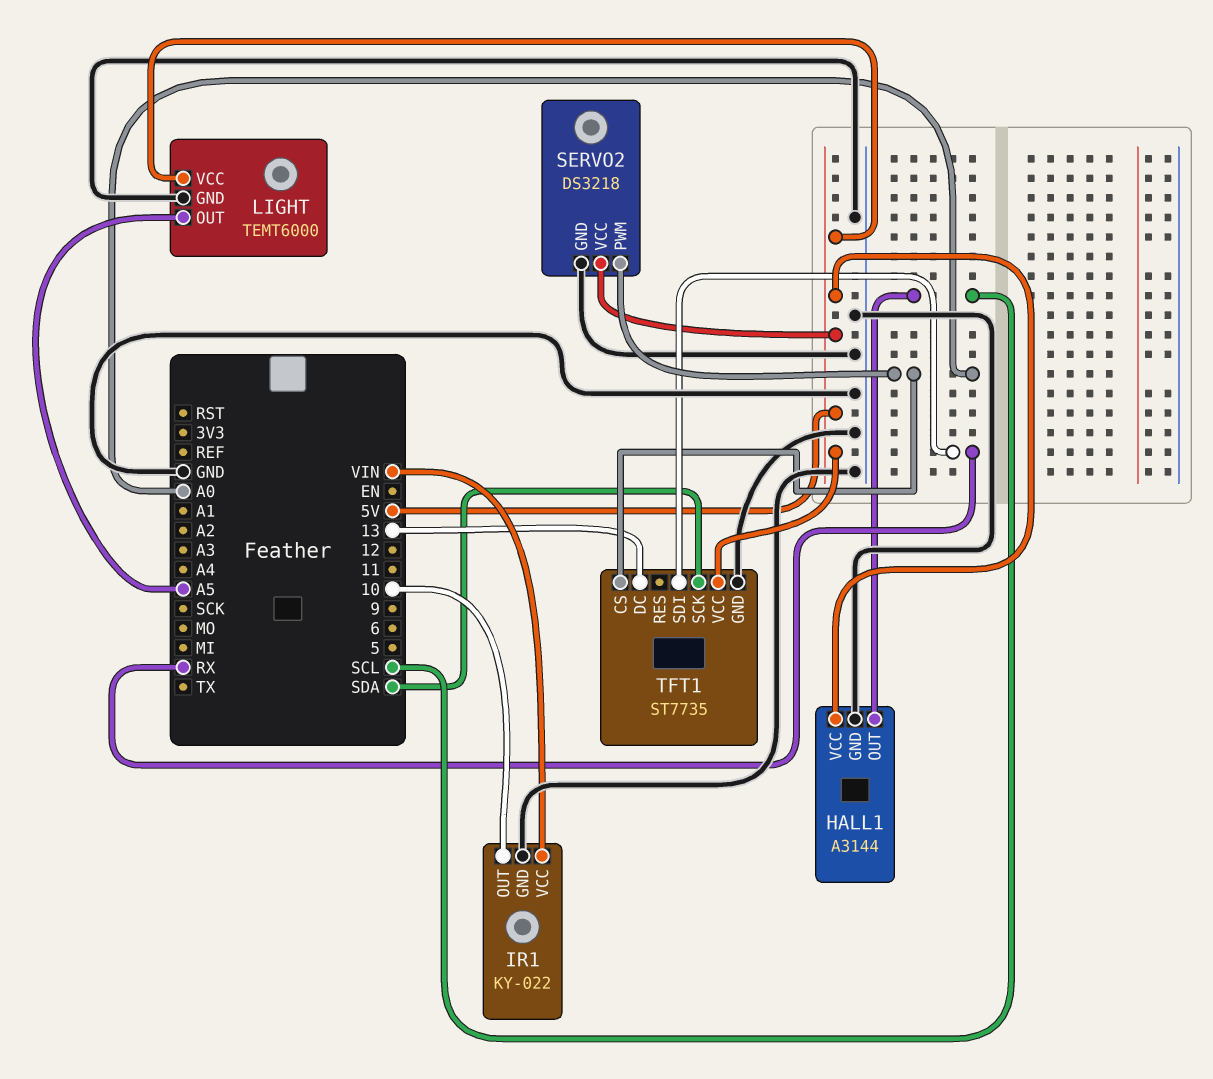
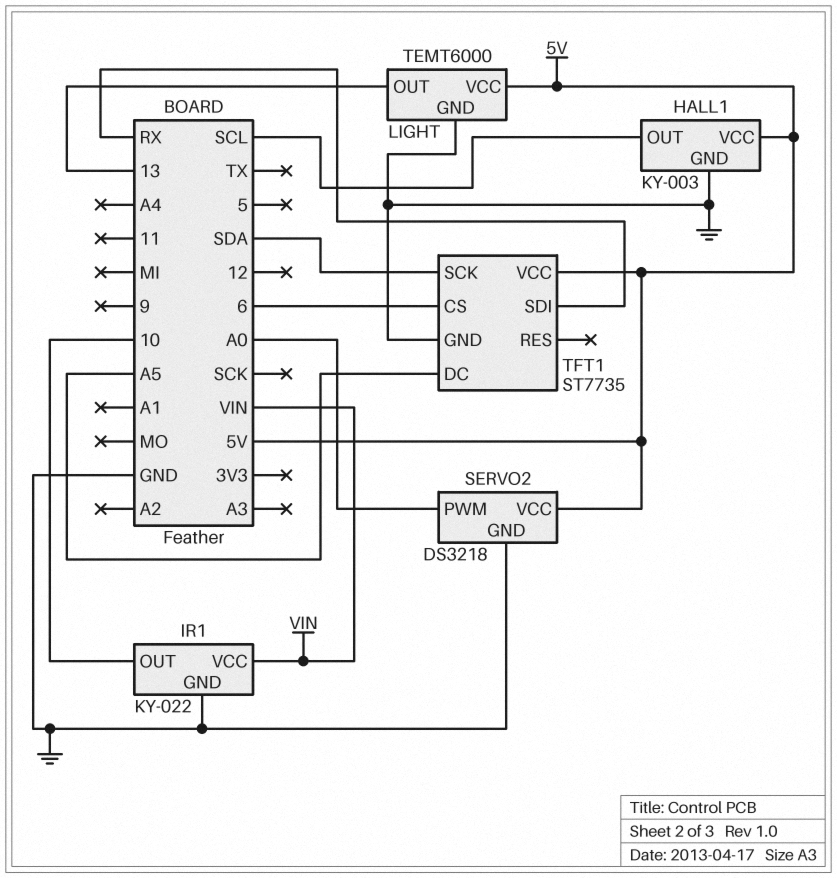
HALL1: A3144 -> KY-003
LIGHT pin OUT: A5 -> 13
TFT1 pin CS: A0 -> 6
TFT1 pin DC: 13 -> A5

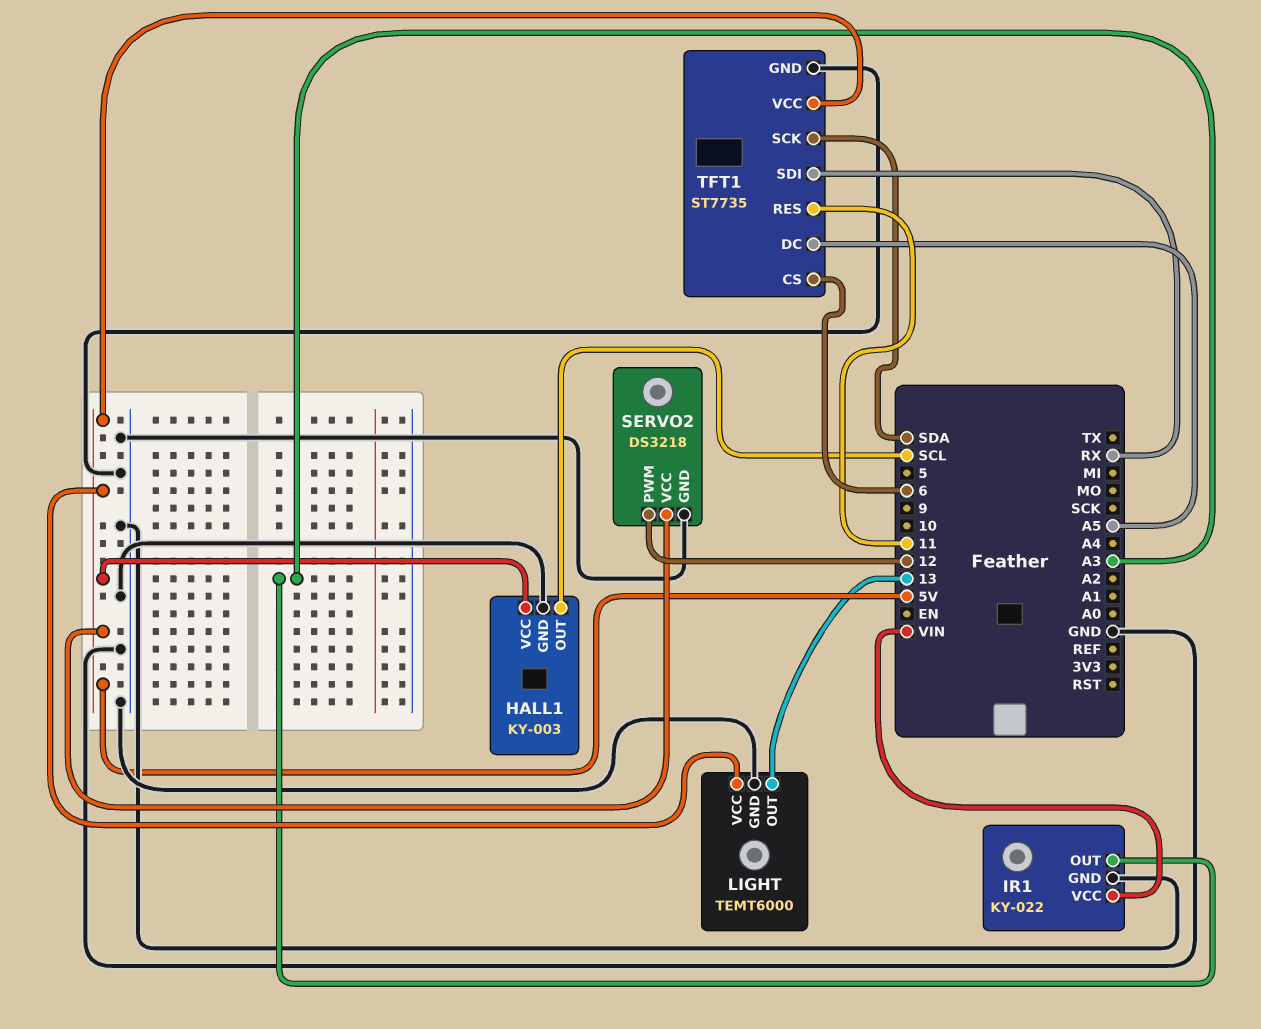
IR1 pin OUT: 10 -> A3
SERVO2 pin PWM: A0 -> 12
TFT1 pin RES: none -> 11

